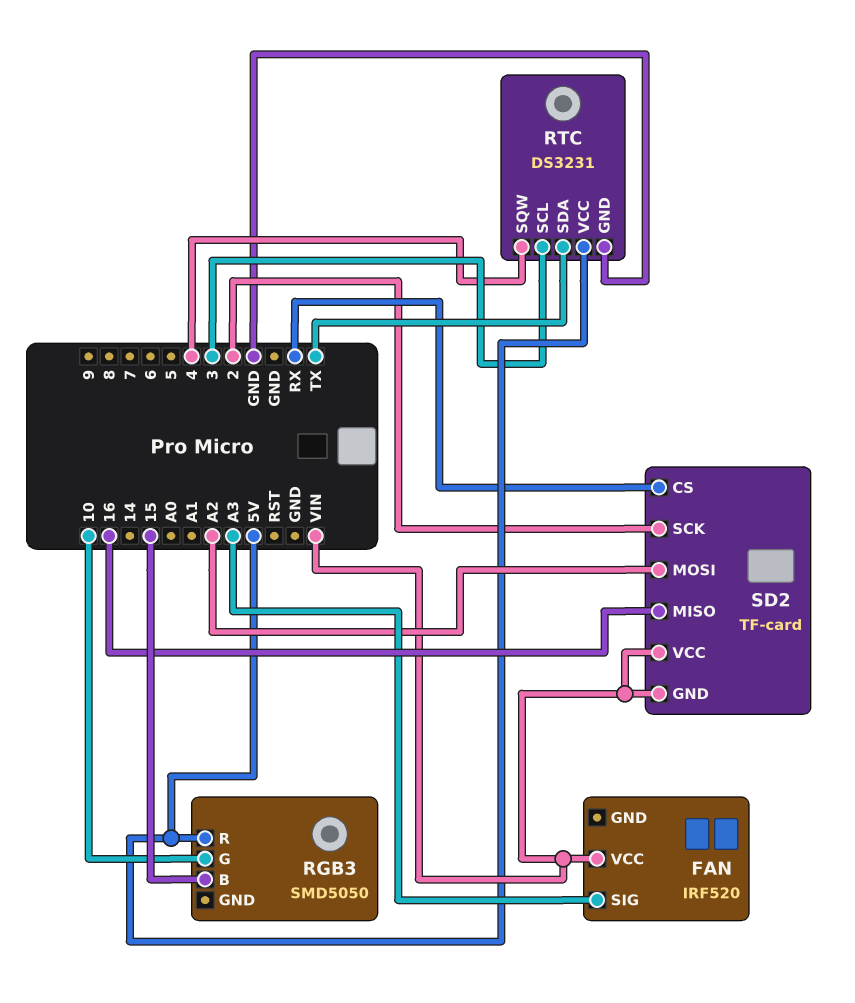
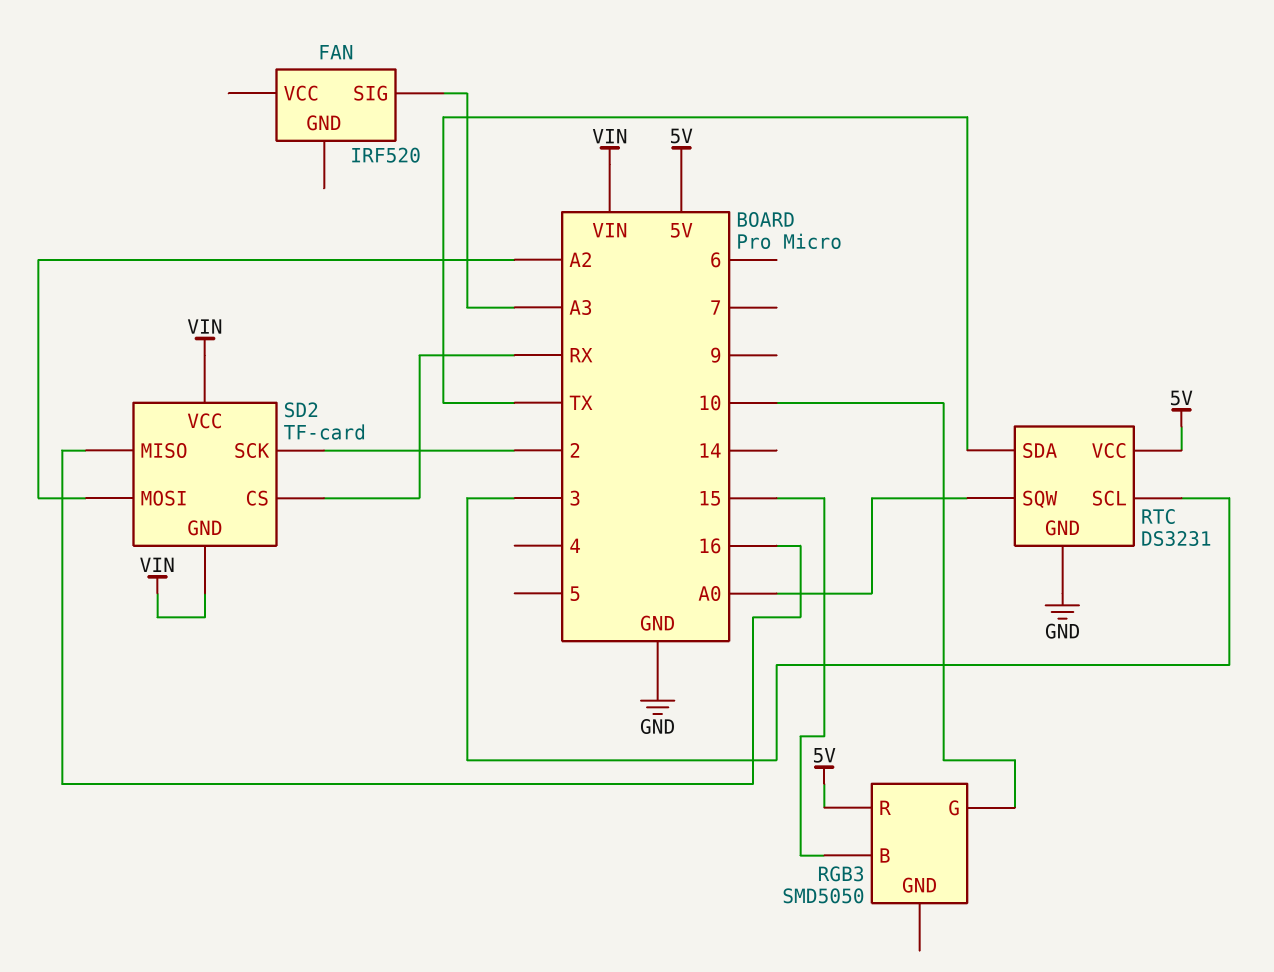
FAN pin VCC: VIN -> none
RTC pin SQW: 4 -> A0

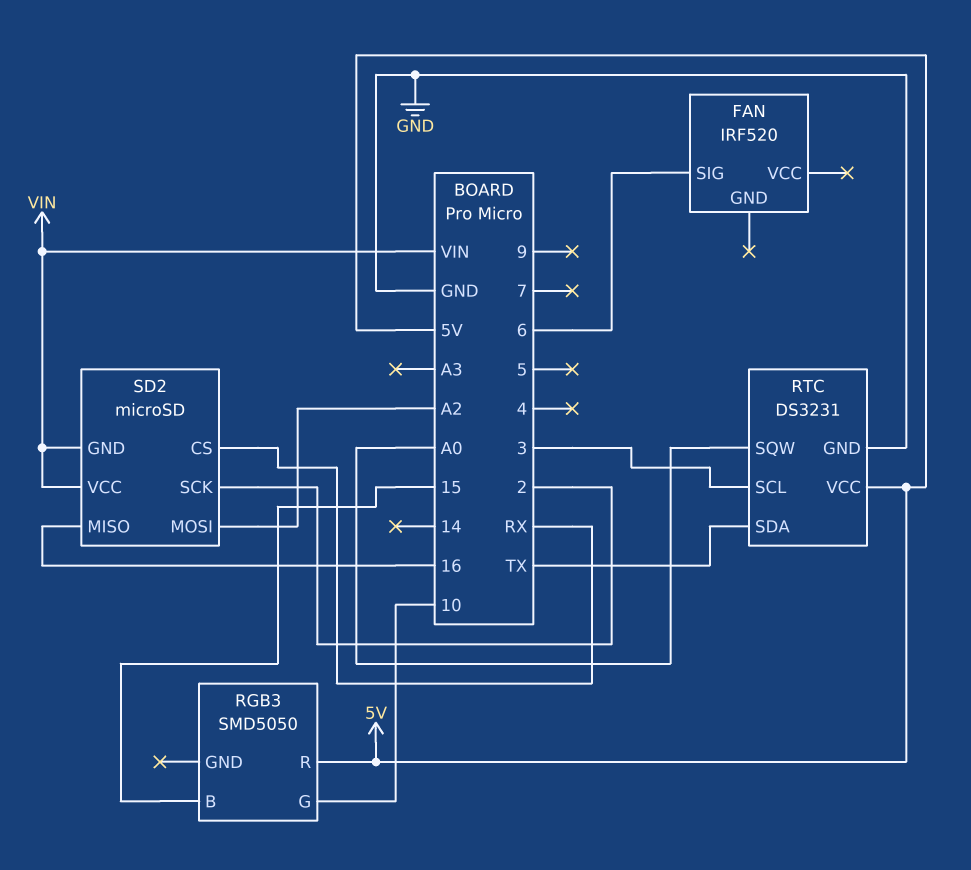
FAN pin SIG: A3 -> 6
SD2: TF-card -> microSD

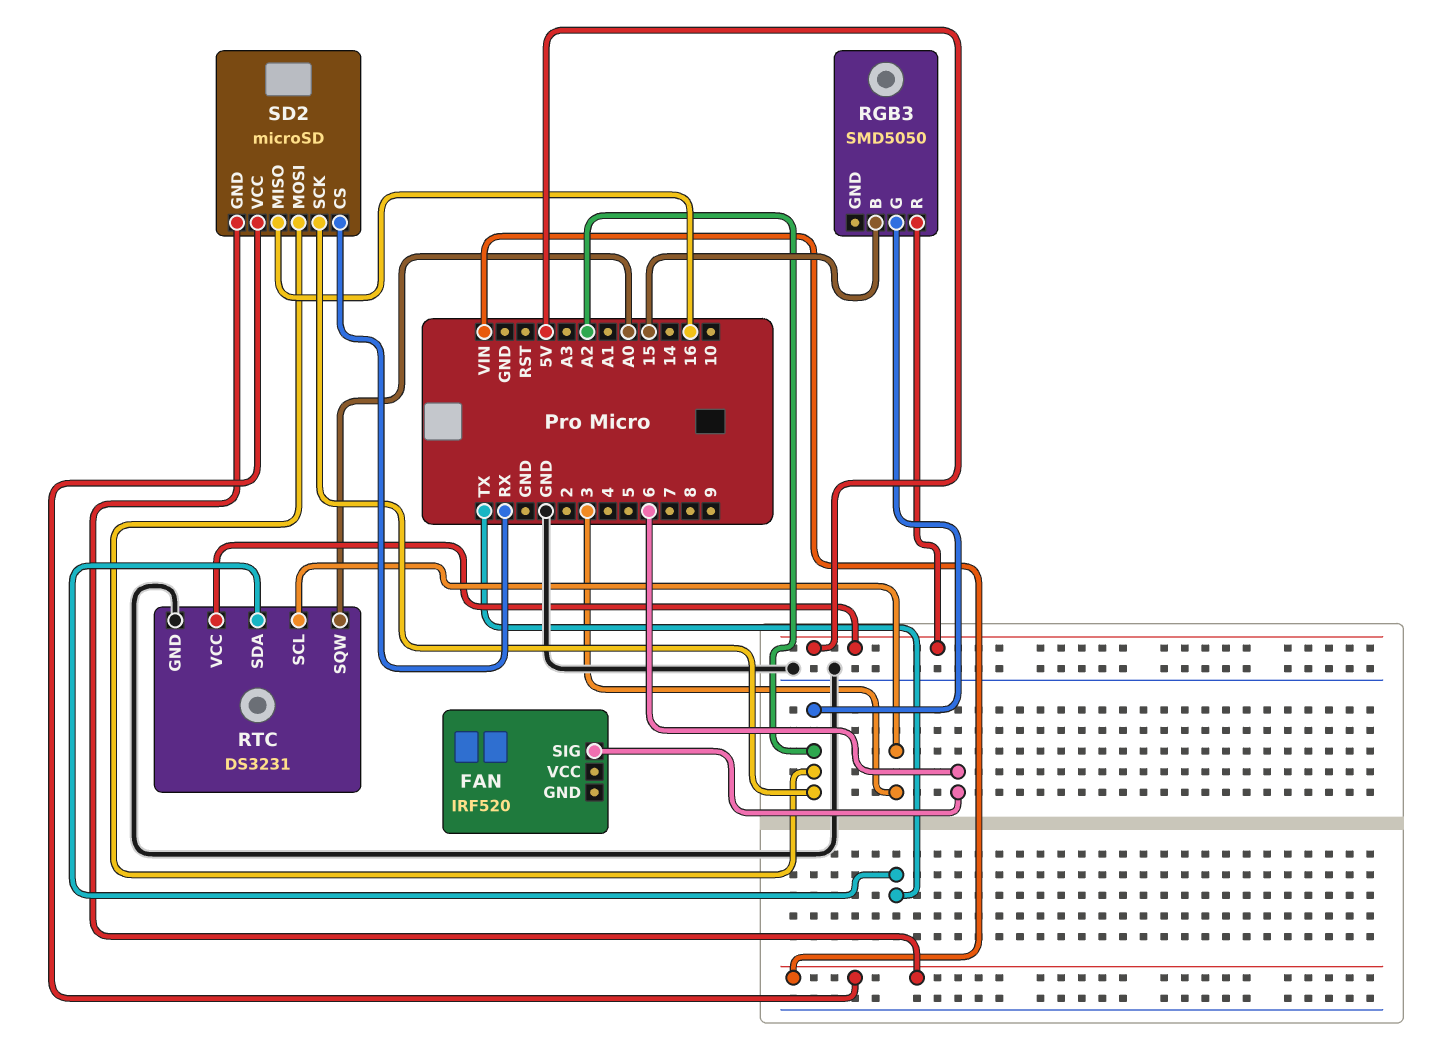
RGB3 pin G: 10 -> A2
SD2 pin SCK: 2 -> A2

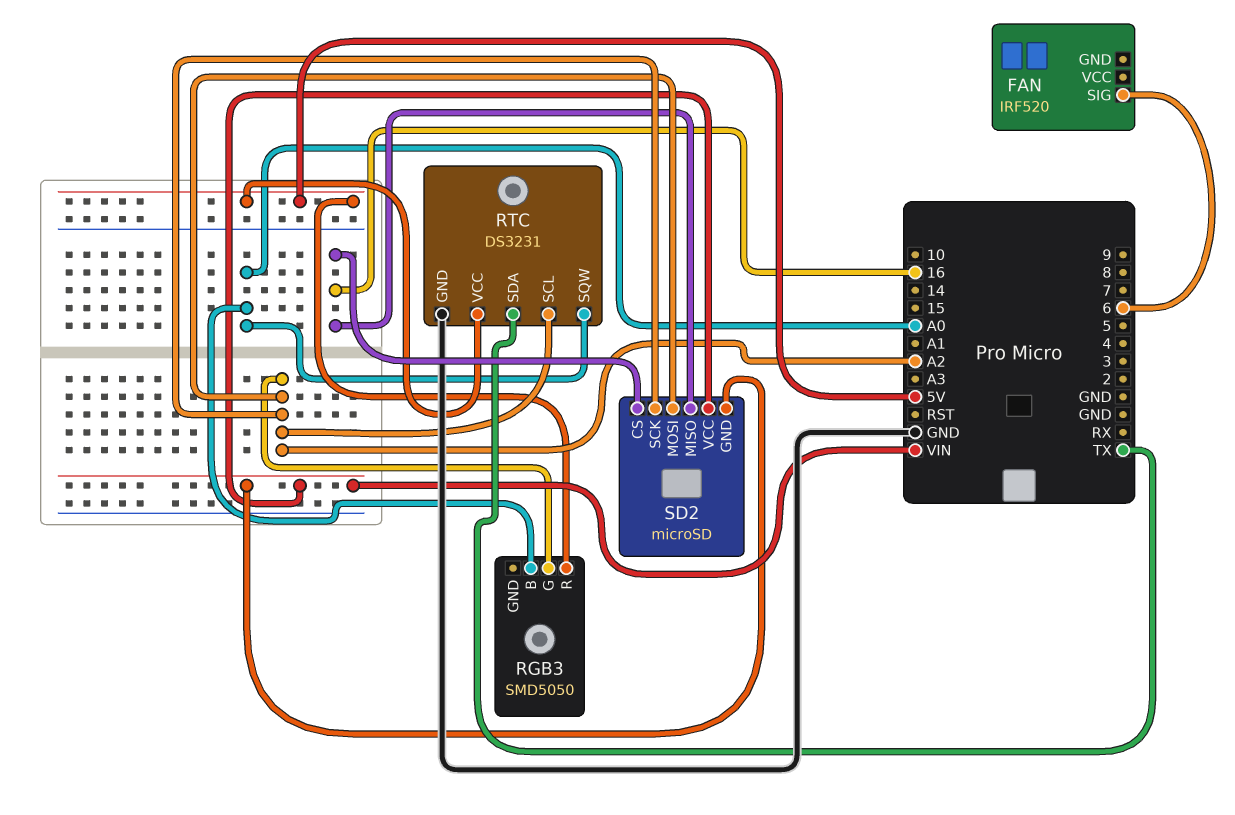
RGB3 pin B: 15 -> A0
RTC pin SCL: 3 -> A2
SD2 pin CS: RX -> 16

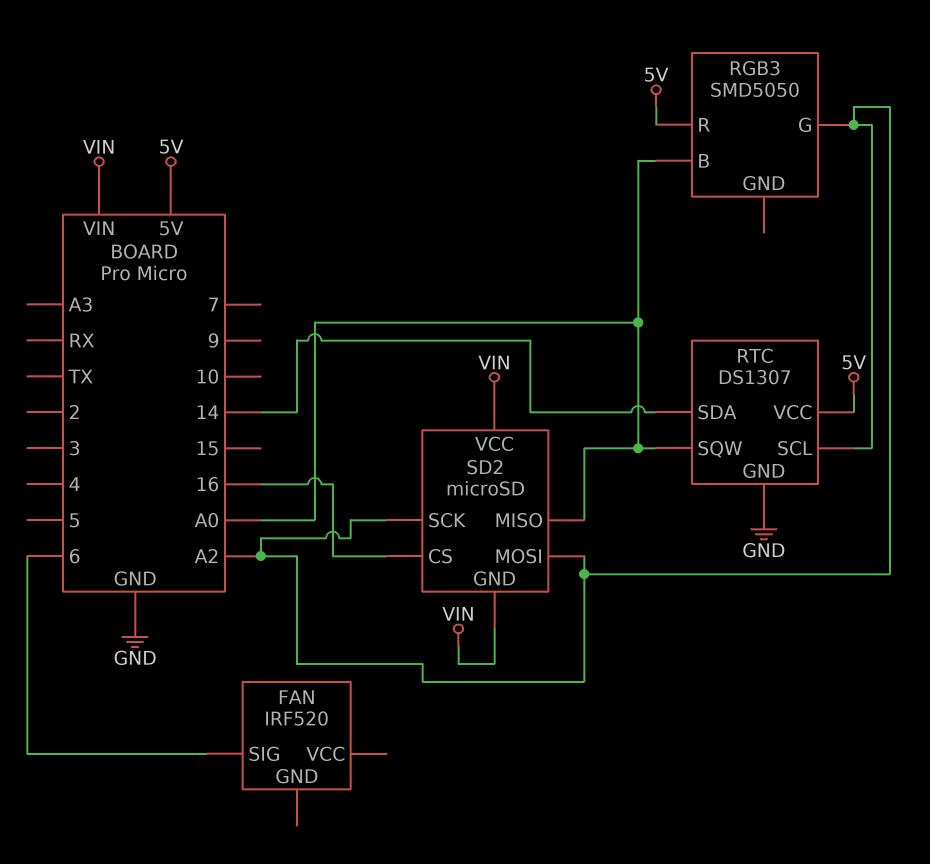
RTC: DS3231 -> DS1307
RTC pin SDA: TX -> 14
SD2 pin MISO: 16 -> A0

